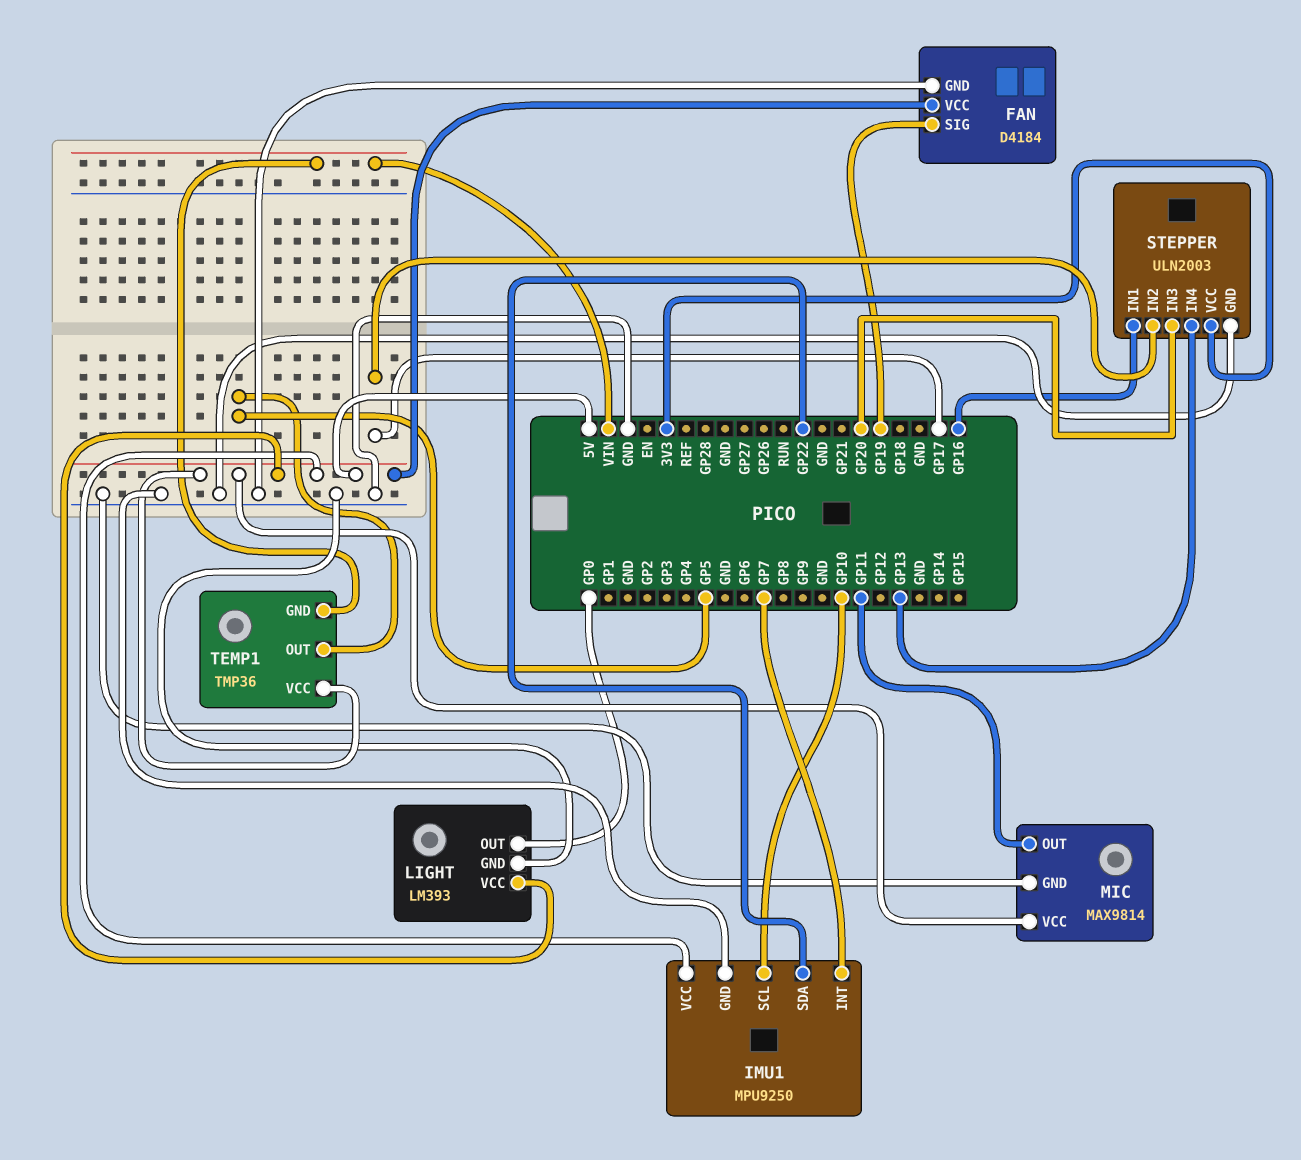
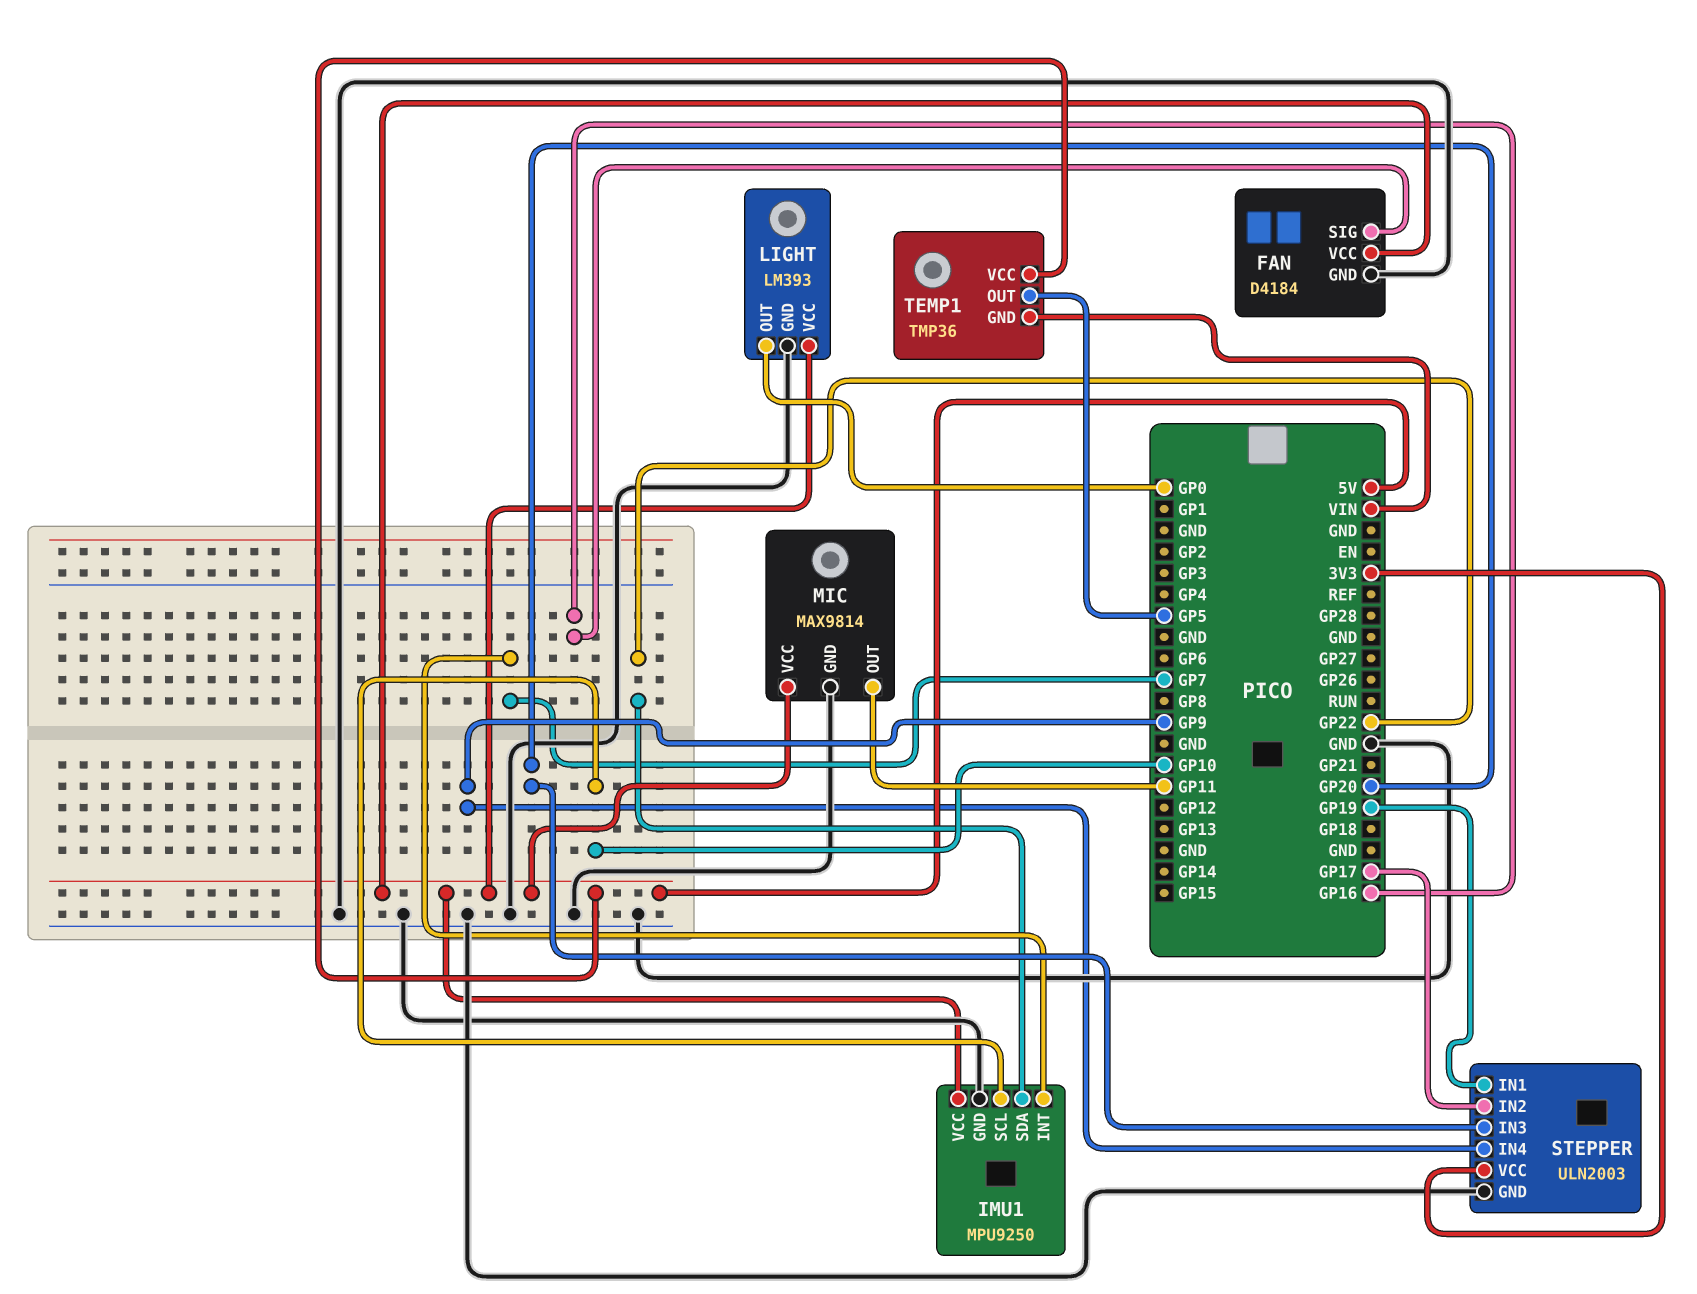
FAN pin SIG: GP19 -> GP16
STEPPER pin IN1: GP16 -> GP19
STEPPER pin IN4: GP13 -> GP9

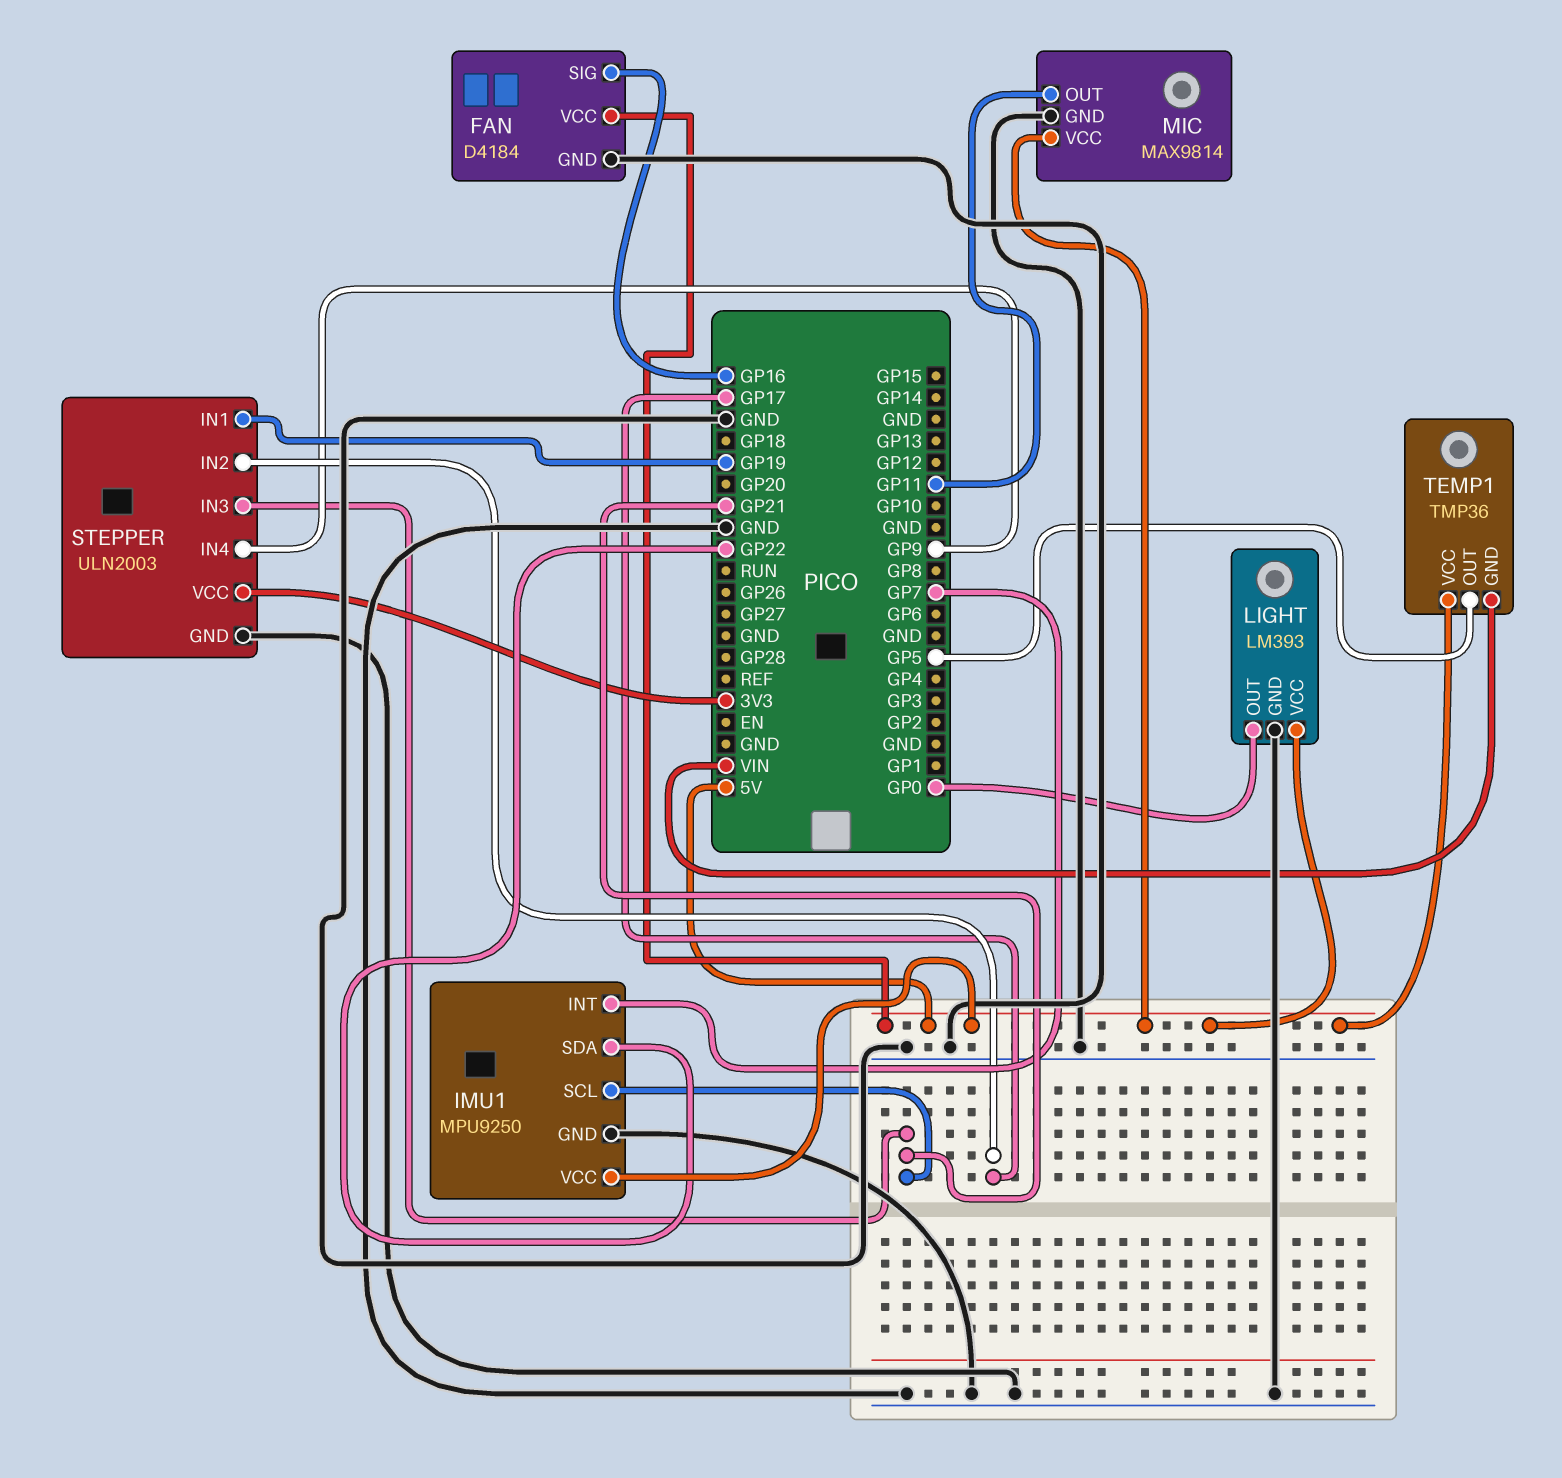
IMU1 pin SCL: GP10 -> GP21
STEPPER pin IN3: GP20 -> GP21

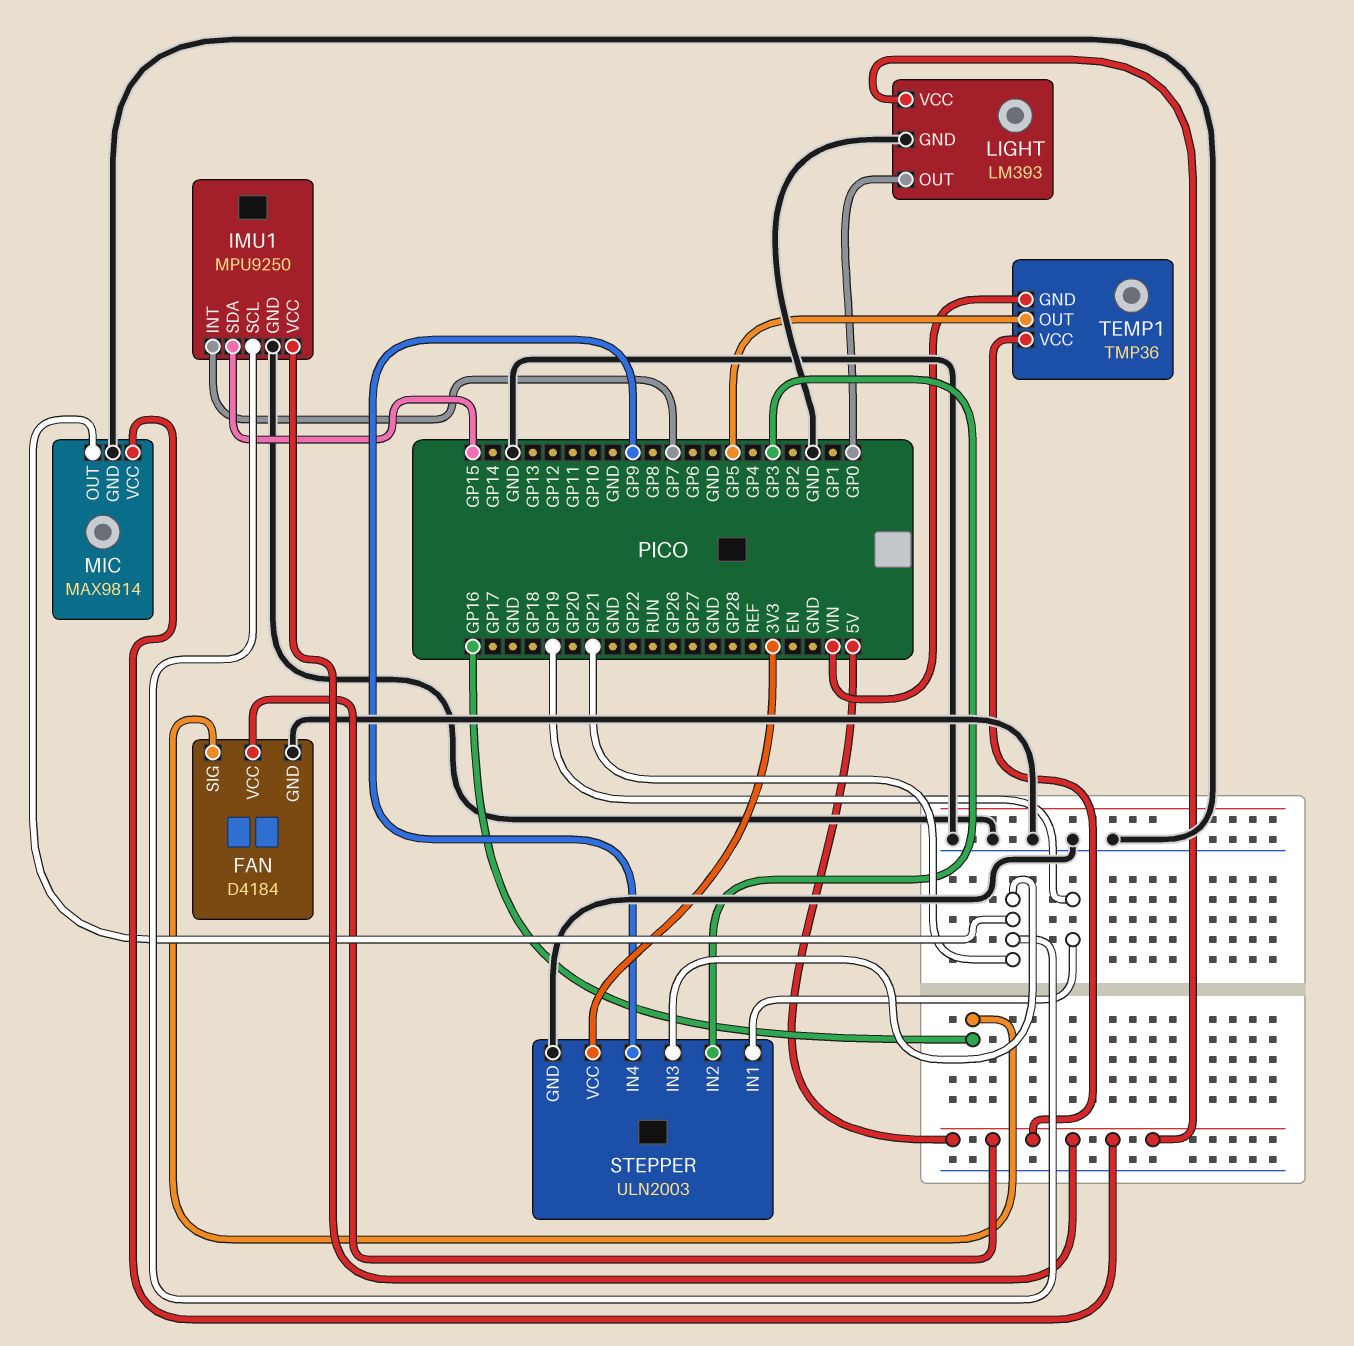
IMU1 pin SDA: GP22 -> GP15
MIC pin OUT: GP11 -> GP21
STEPPER pin IN2: GP17 -> GP3

